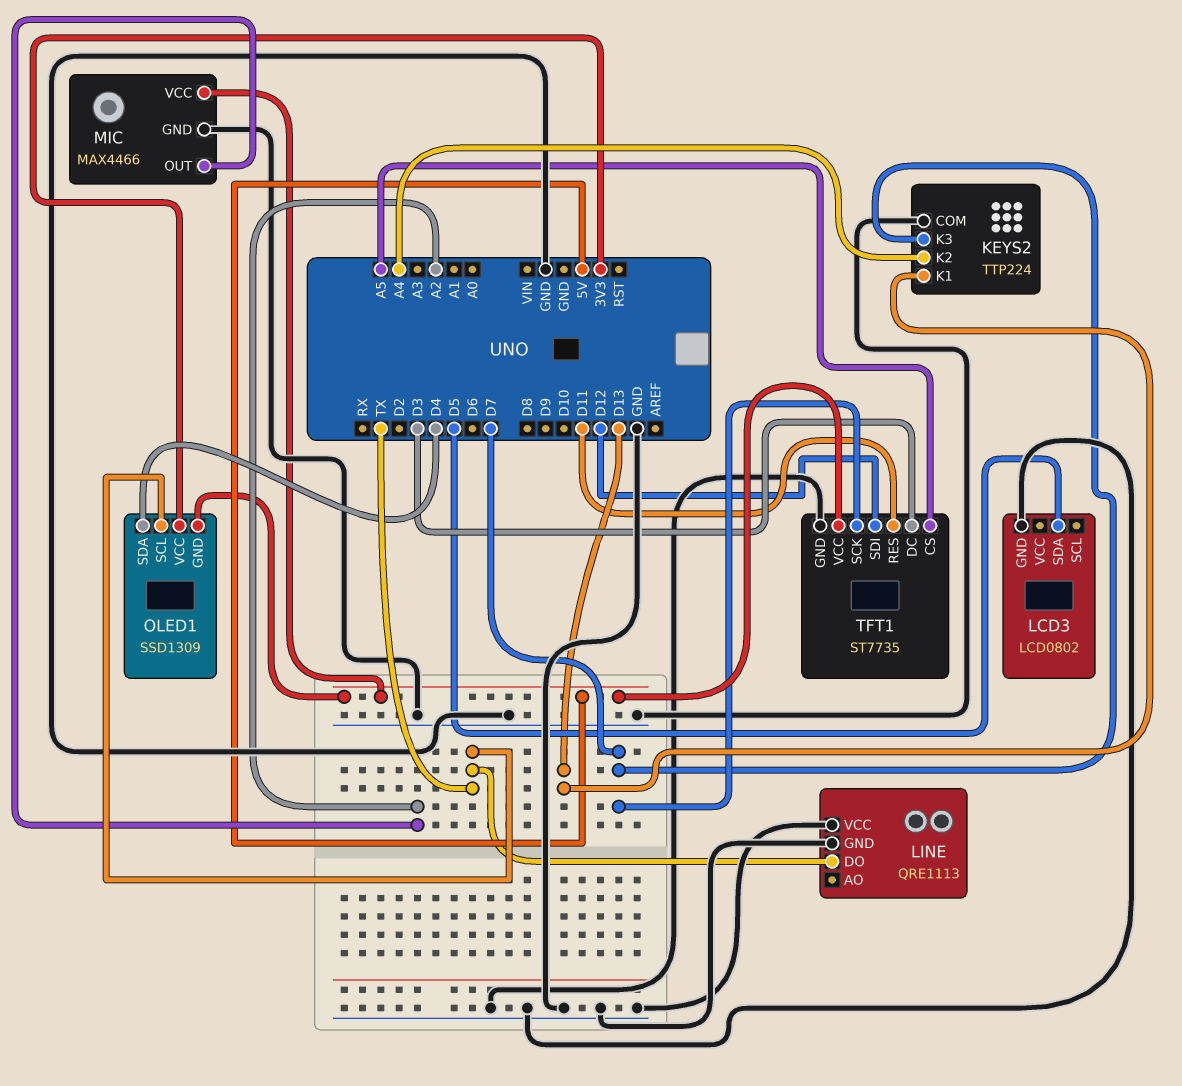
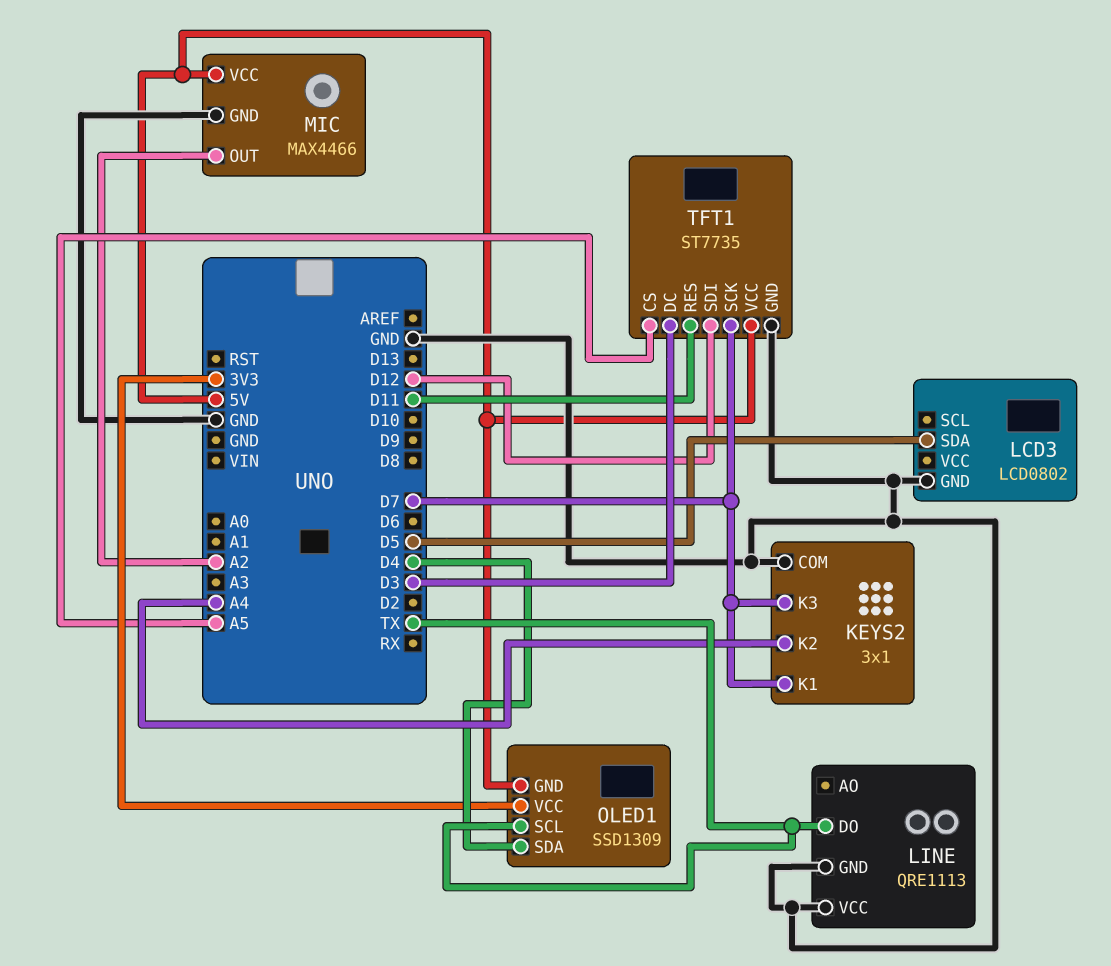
KEYS2: TTP224 -> 3x1
KEYS2 pin K1: D13 -> D7

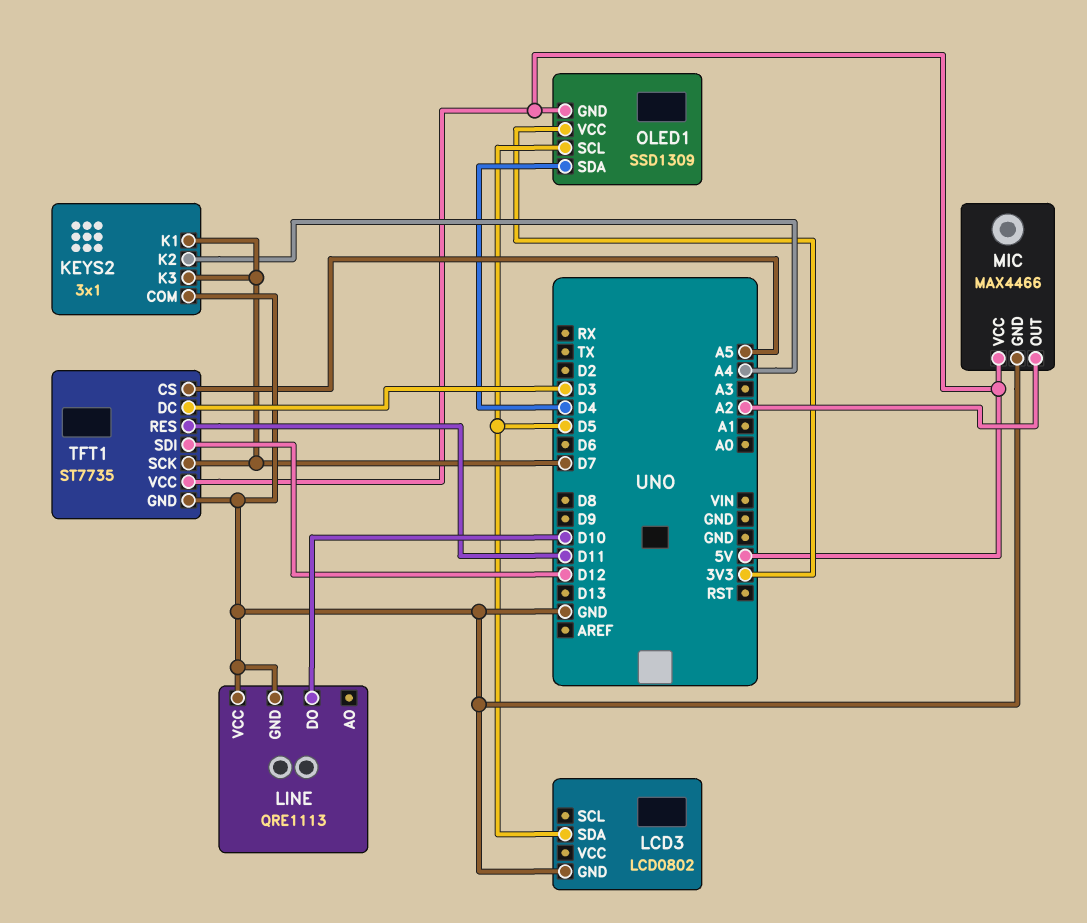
LINE pin DO: TX -> D10
OLED1 pin SCL: TX -> D5

